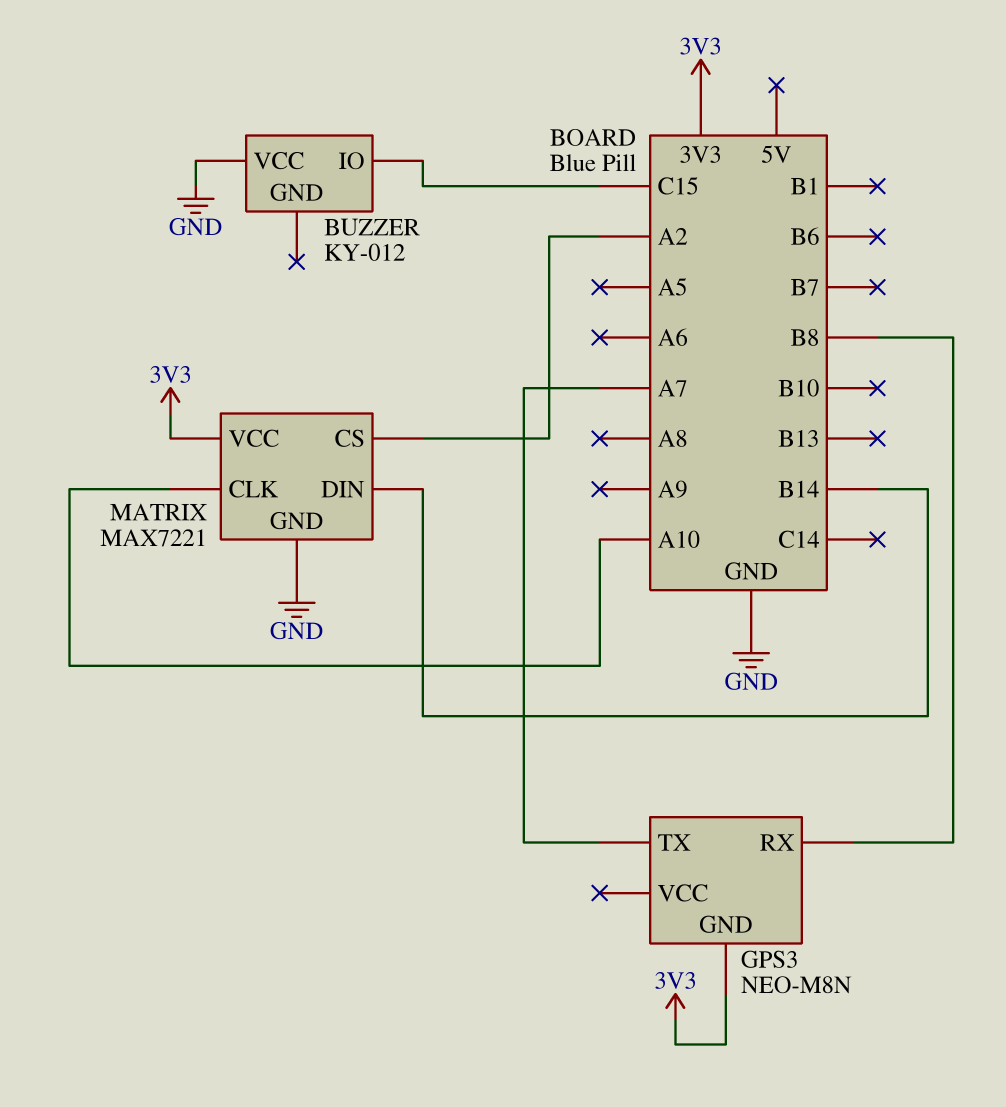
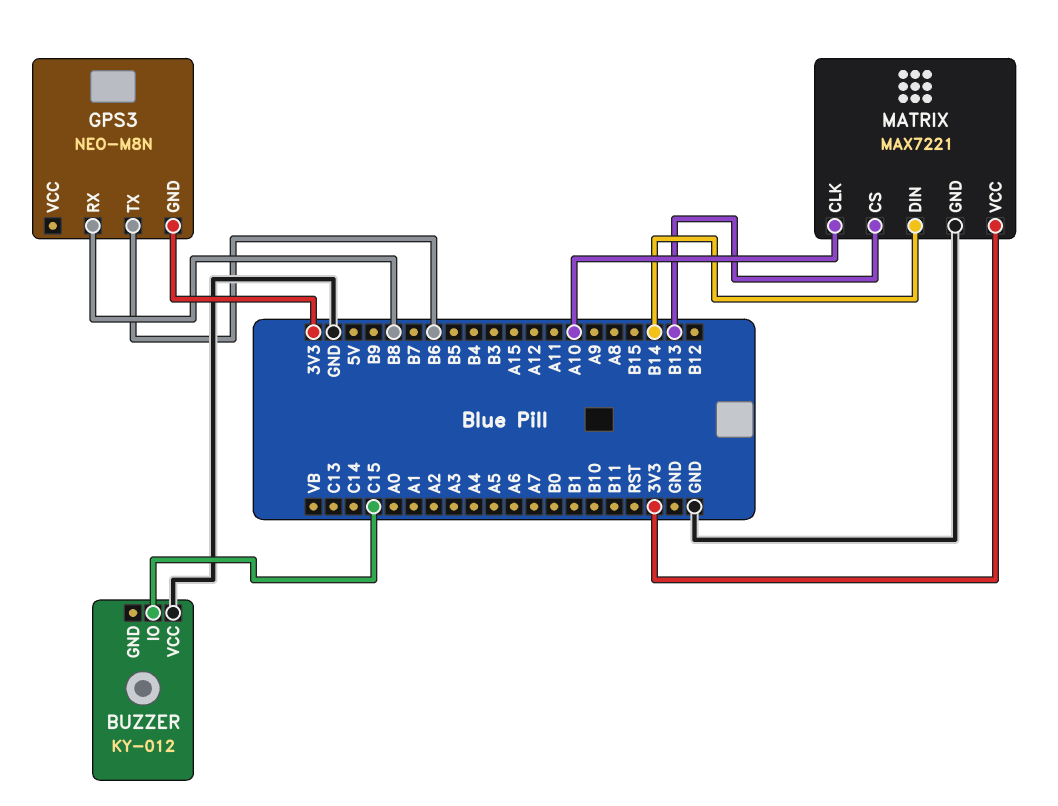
GPS3 pin TX: A7 -> B6
MATRIX pin CS: A2 -> B13

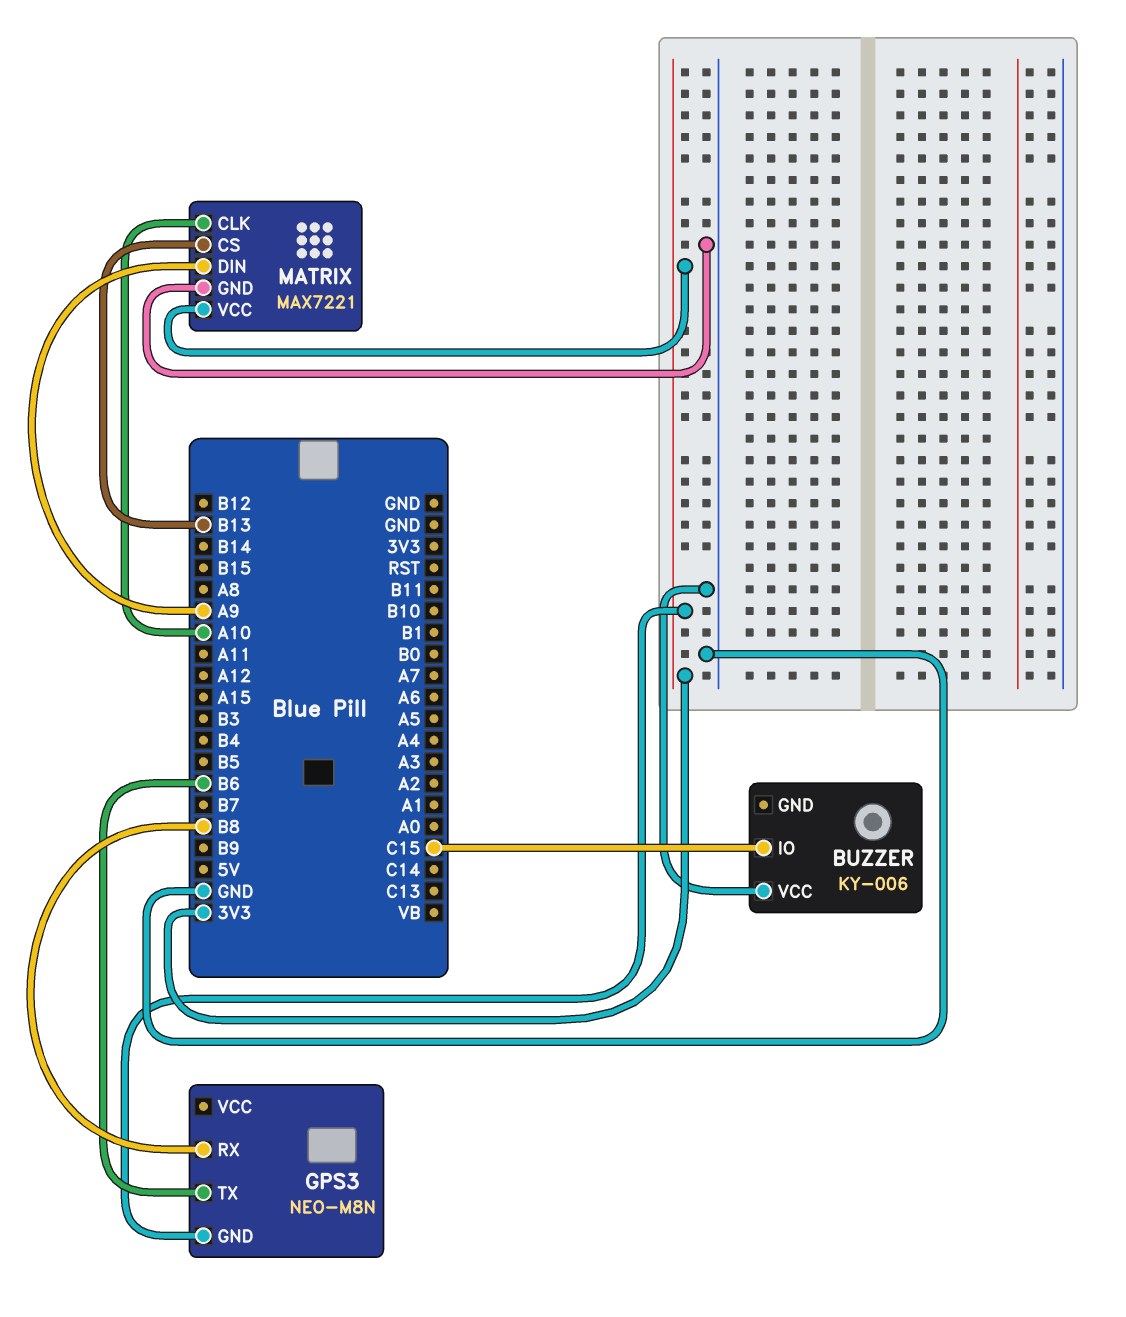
BUZZER: KY-012 -> KY-006
MATRIX pin DIN: B14 -> A9

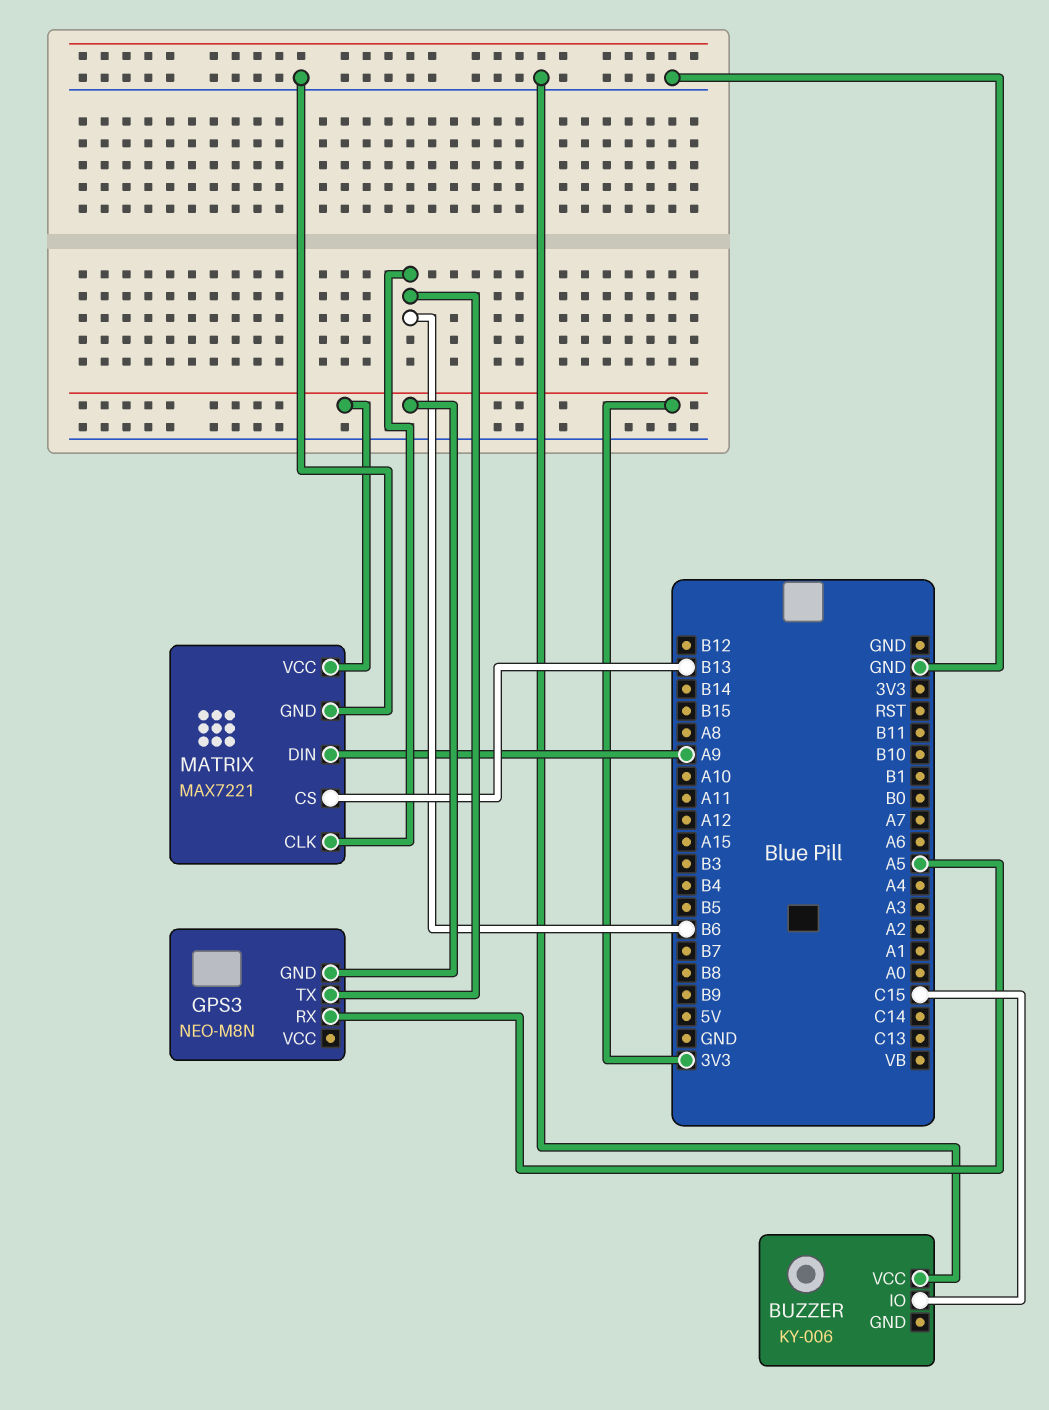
GPS3 pin RX: B8 -> A5
MATRIX pin CLK: A10 -> B6

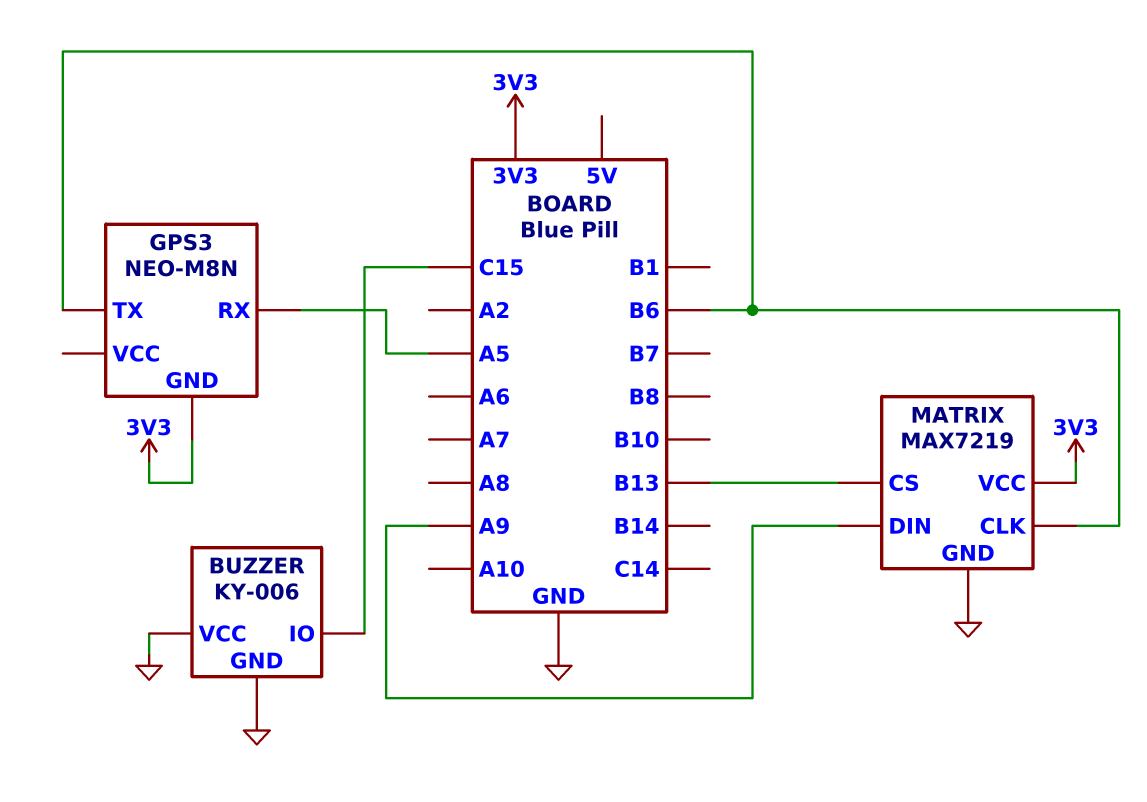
BUZZER pin GND: none -> GND
MATRIX: MAX7221 -> MAX7219

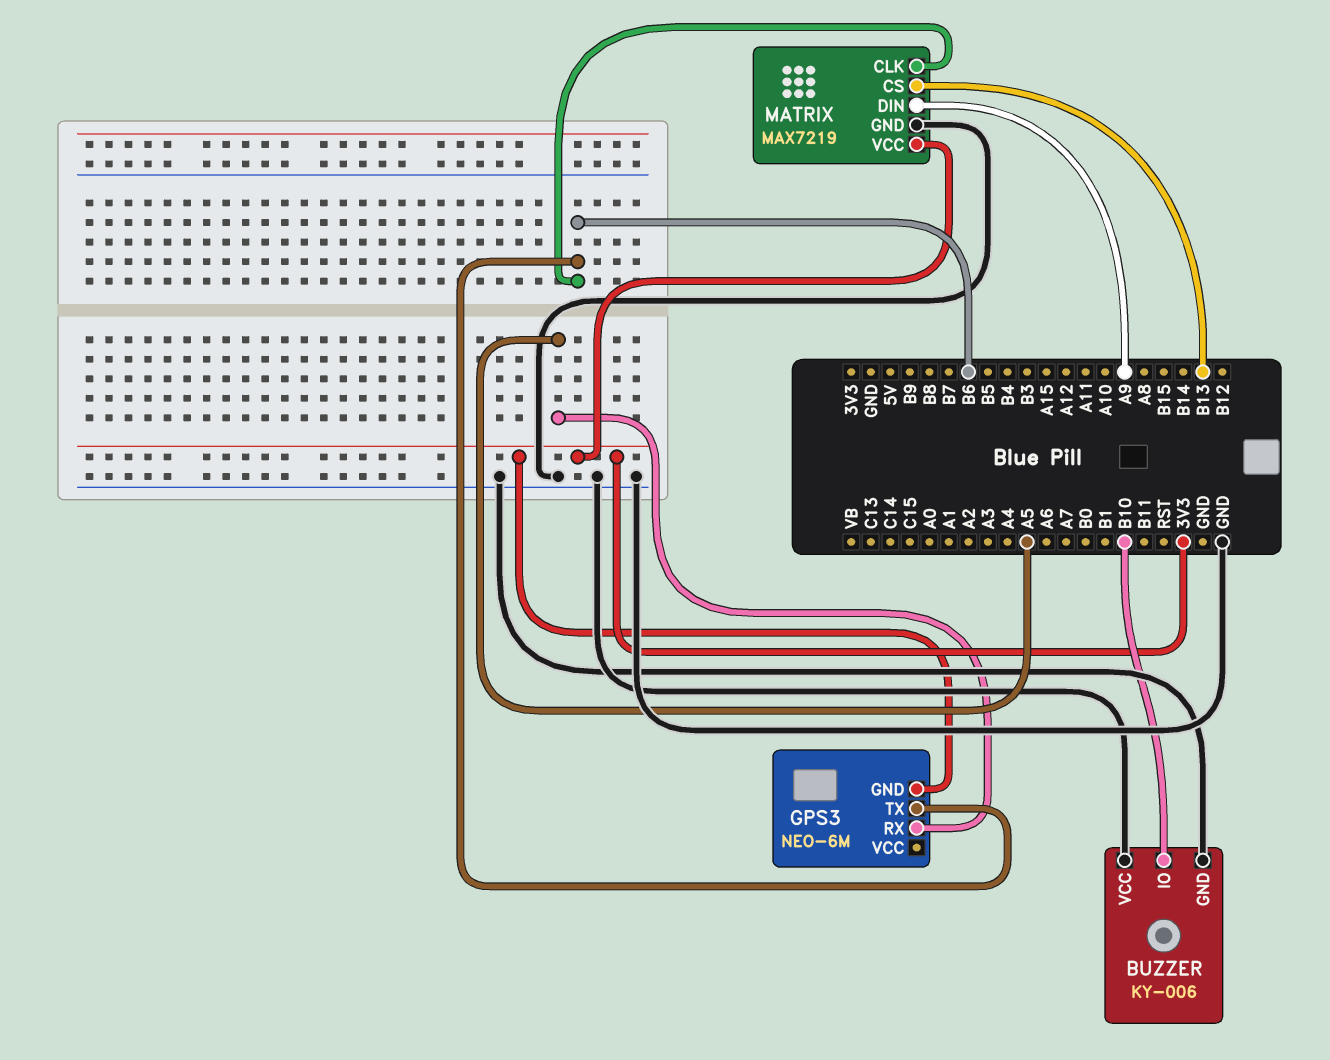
BUZZER pin IO: C15 -> B10
GPS3: NEO-M8N -> NEO-6M

